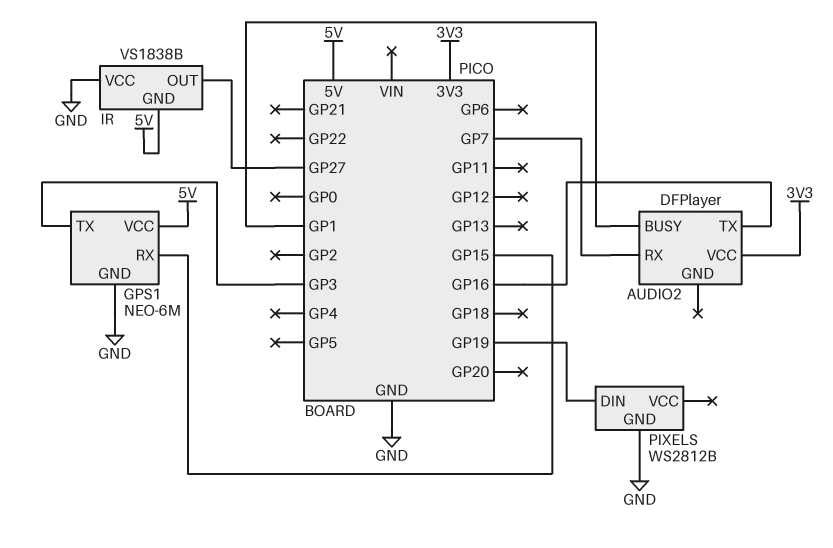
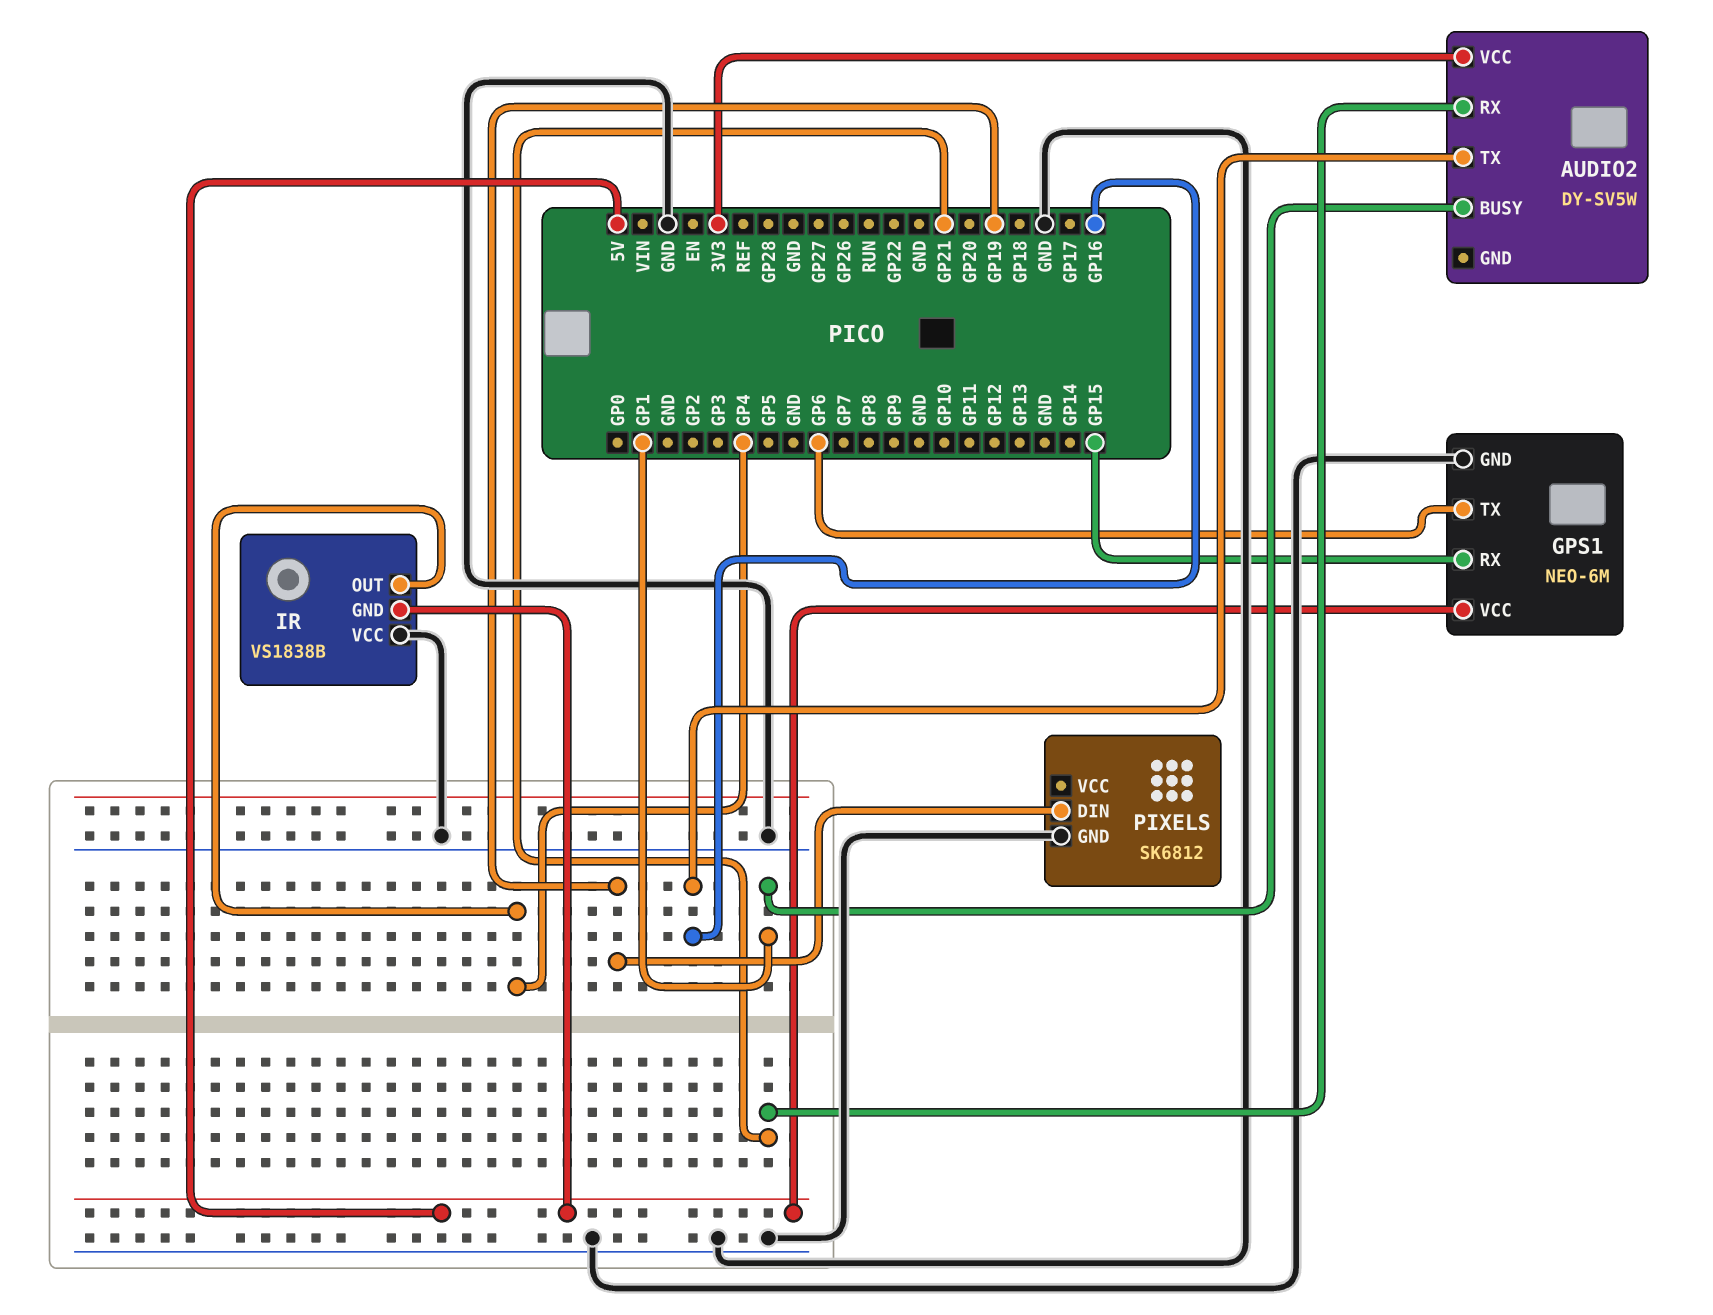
AUDIO2: DFPlayer -> DY-SV5W
AUDIO2 pin RX: GP7 -> GP21
GPS1 pin TX: GP3 -> GP6
IR pin OUT: GP27 -> GP4
PIXELS: WS2812B -> SK6812

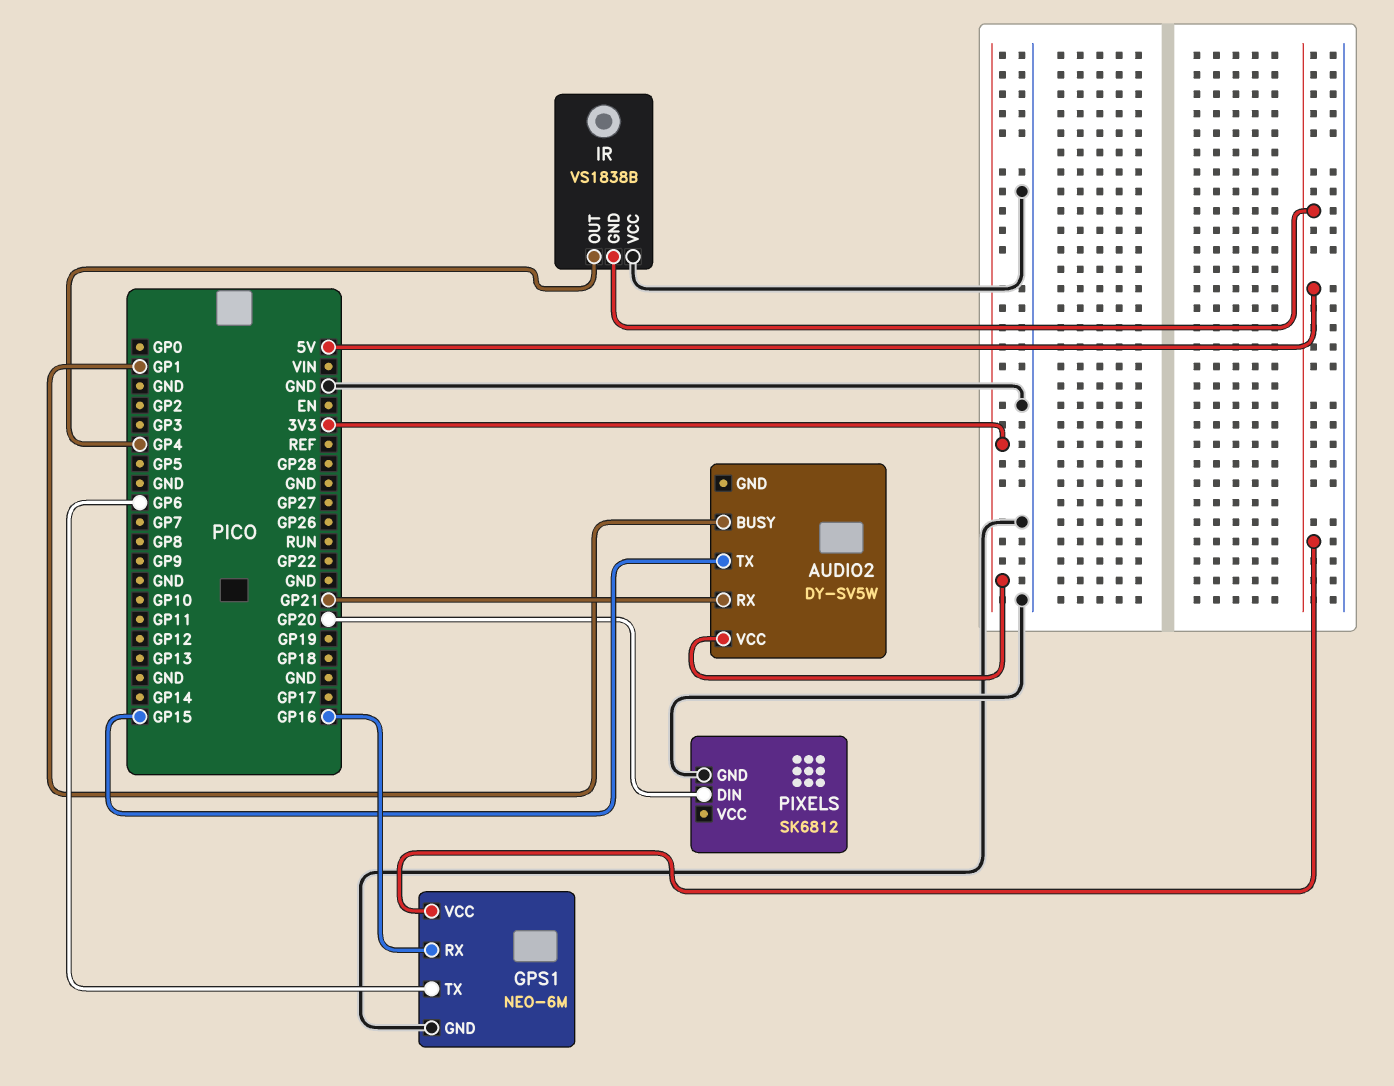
AUDIO2 pin TX: GP16 -> GP15
GPS1 pin RX: GP15 -> GP16
PIXELS pin DIN: GP19 -> GP20

